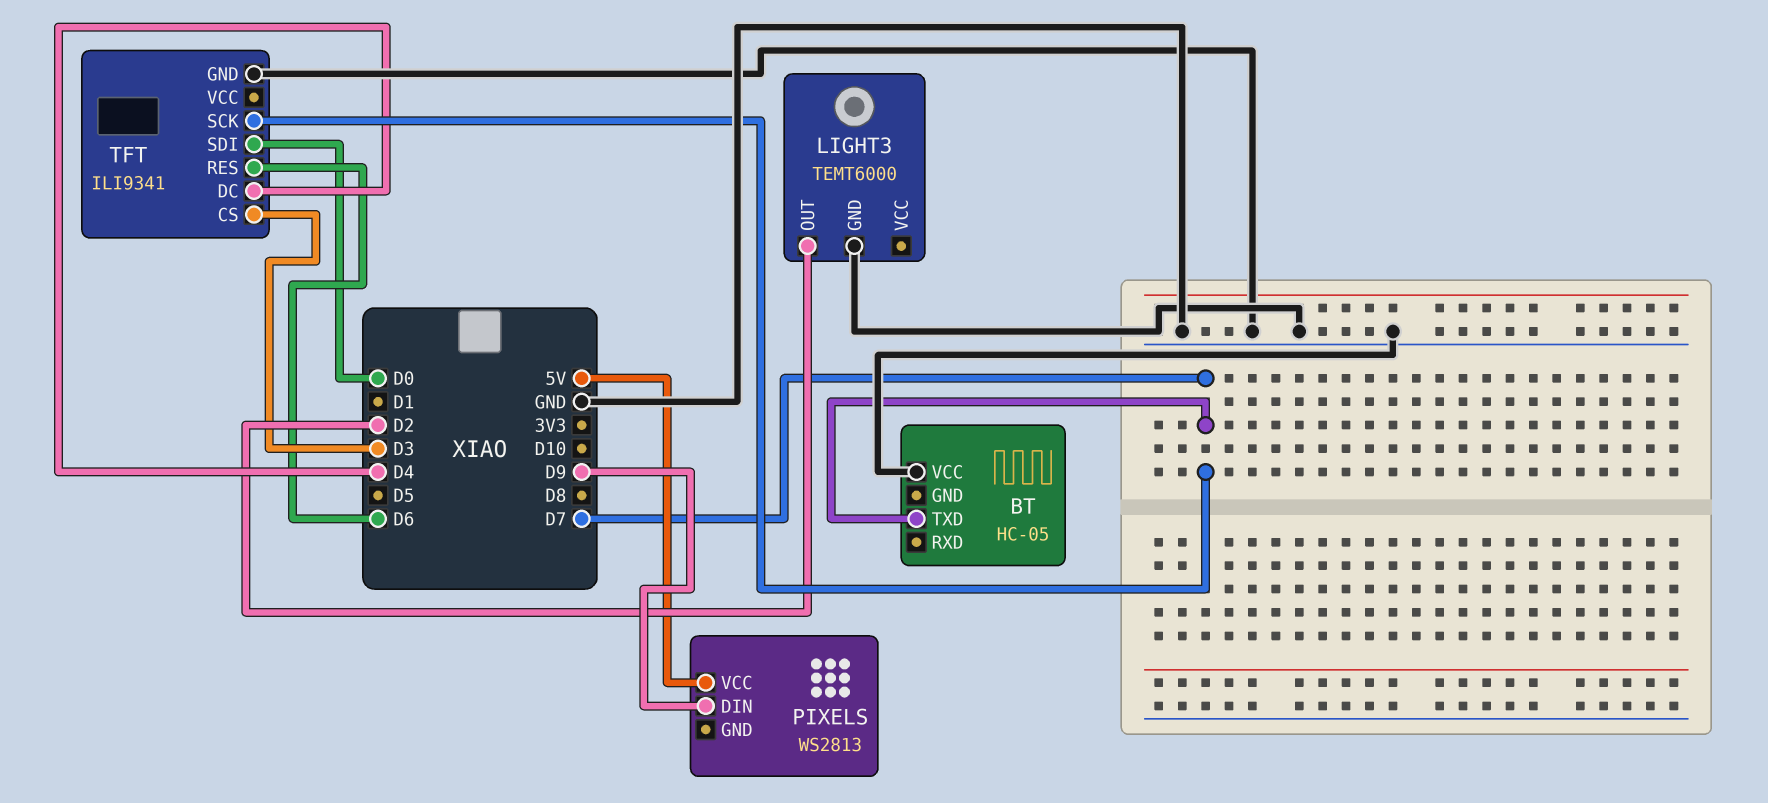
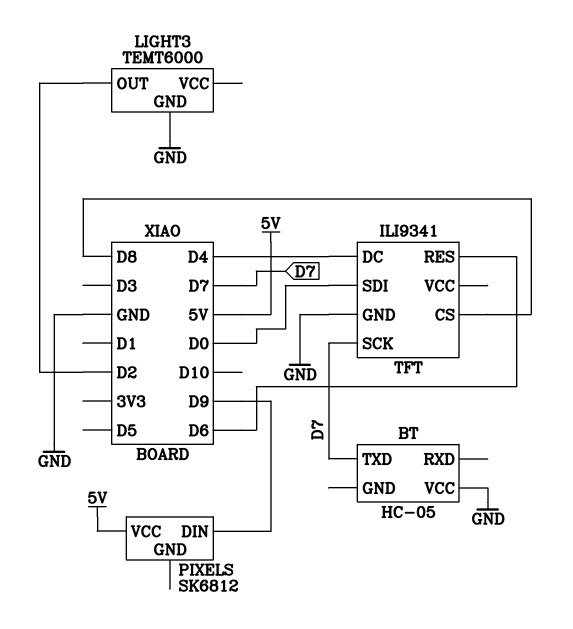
PIXELS: WS2813 -> SK6812
TFT pin CS: D3 -> D8

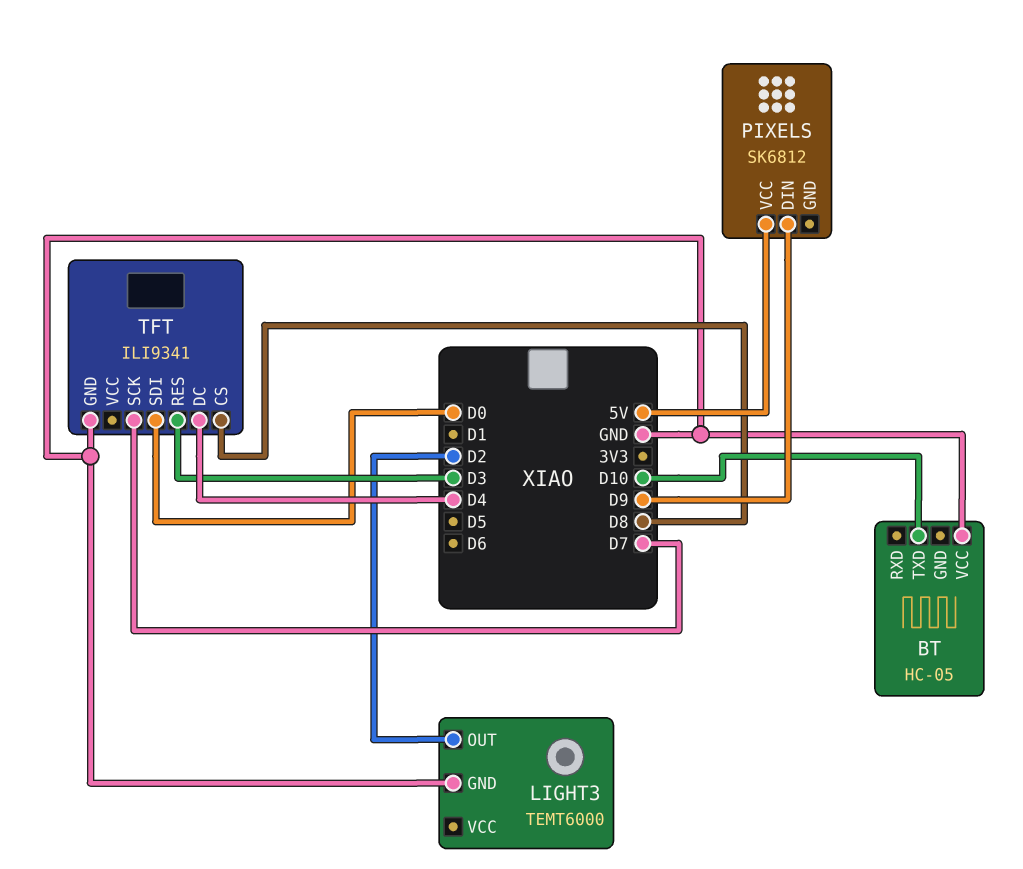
BT pin TXD: D7 -> D10
TFT pin RES: D6 -> D3

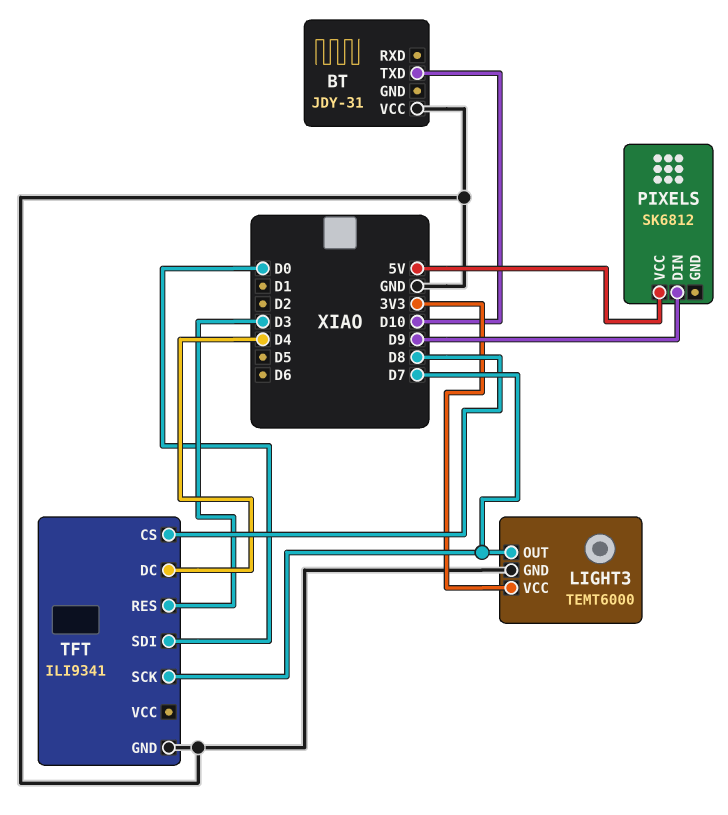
BT: HC-05 -> JDY-31
LIGHT3 pin OUT: D2 -> D7
LIGHT3 pin VCC: none -> 3V3

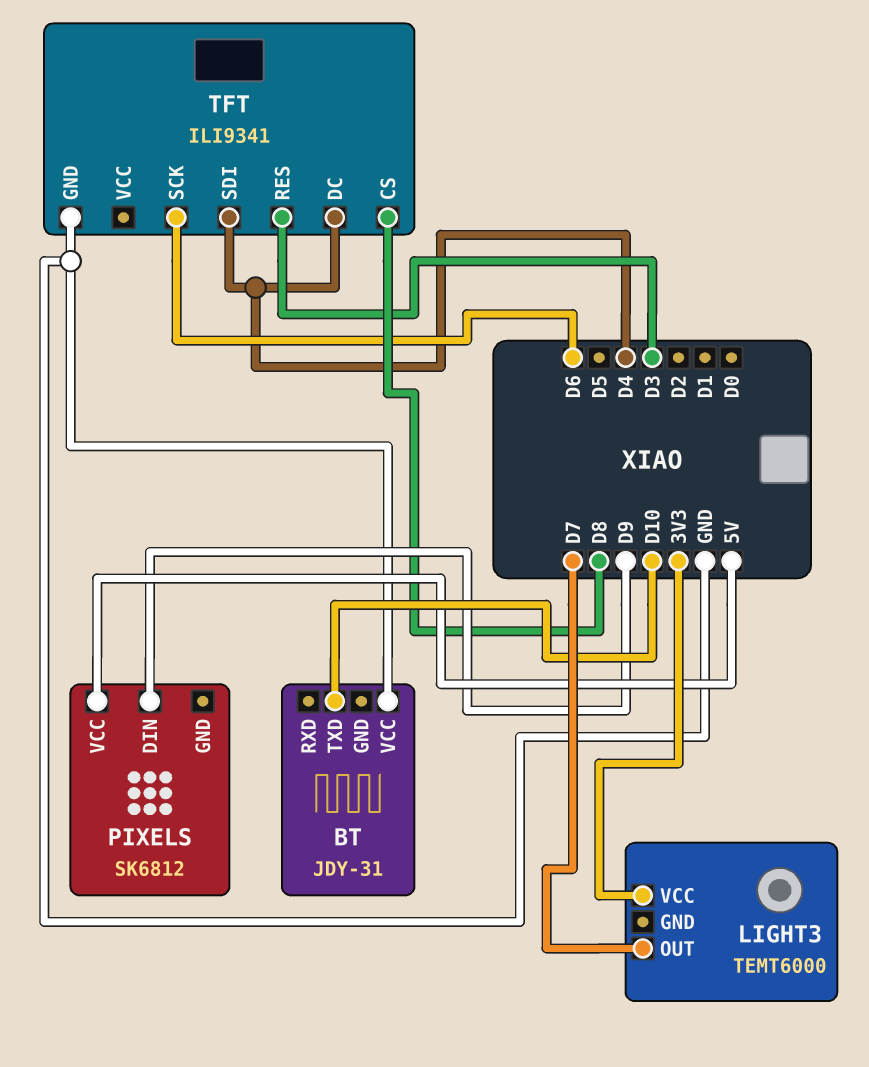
LIGHT3 pin GND: GND -> none
TFT pin SCK: D7 -> D6
TFT pin SDI: D0 -> D4

